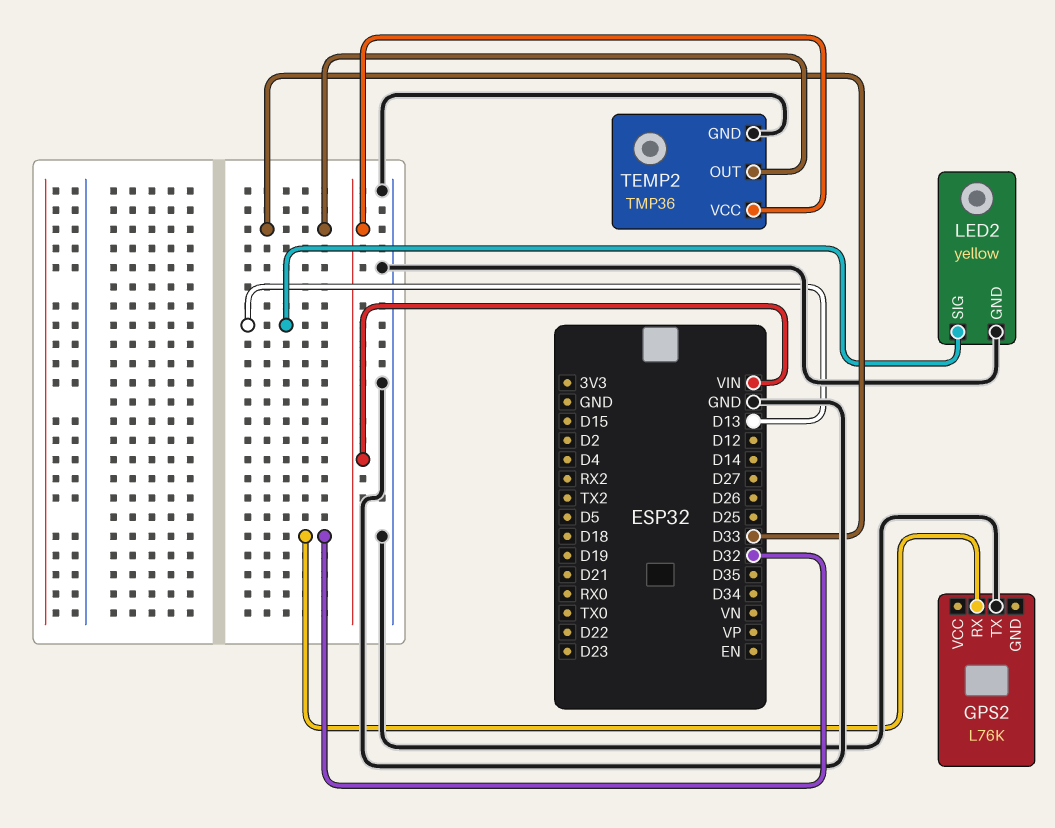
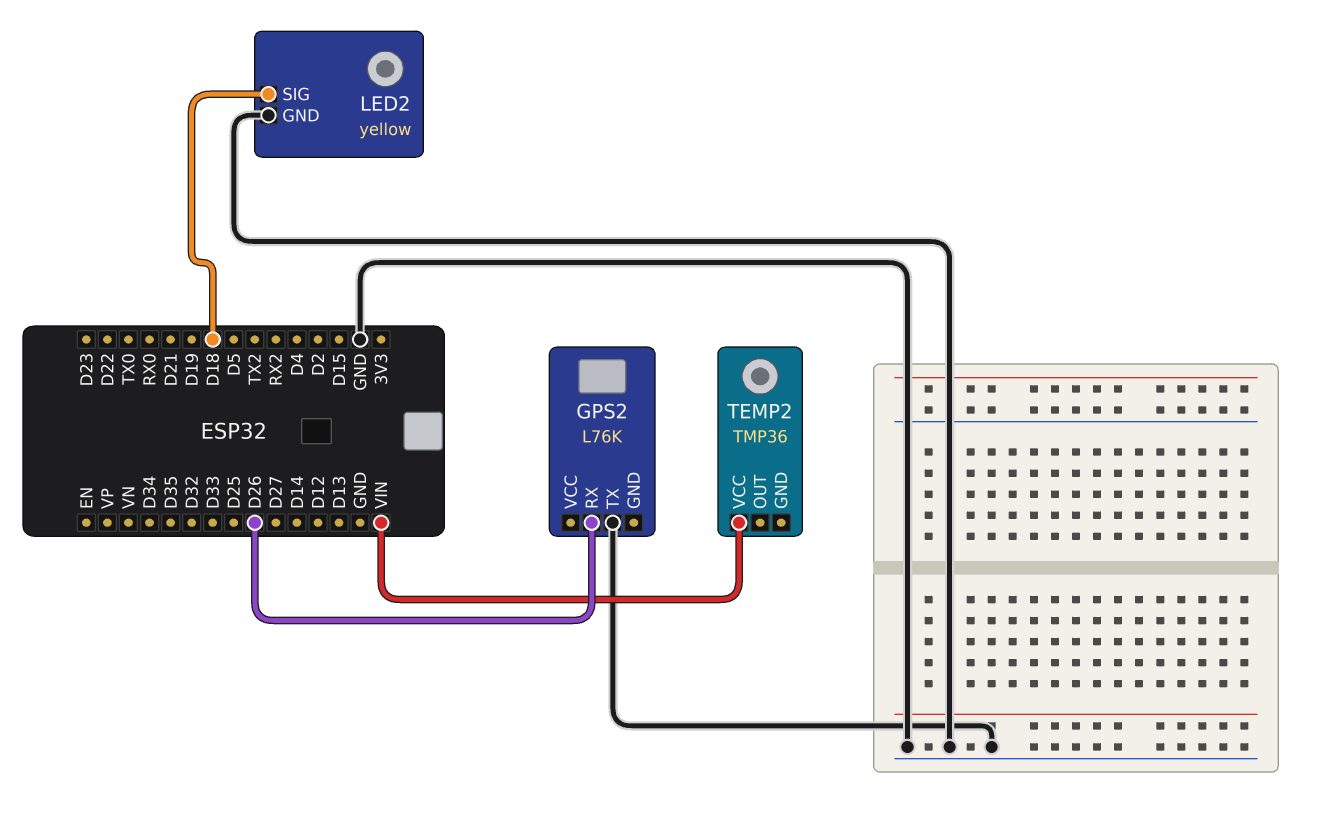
GPS2 pin RX: D32 -> D26
LED2 pin SIG: D13 -> D18
TEMP2 pin GND: GND -> none
TEMP2 pin OUT: D33 -> none

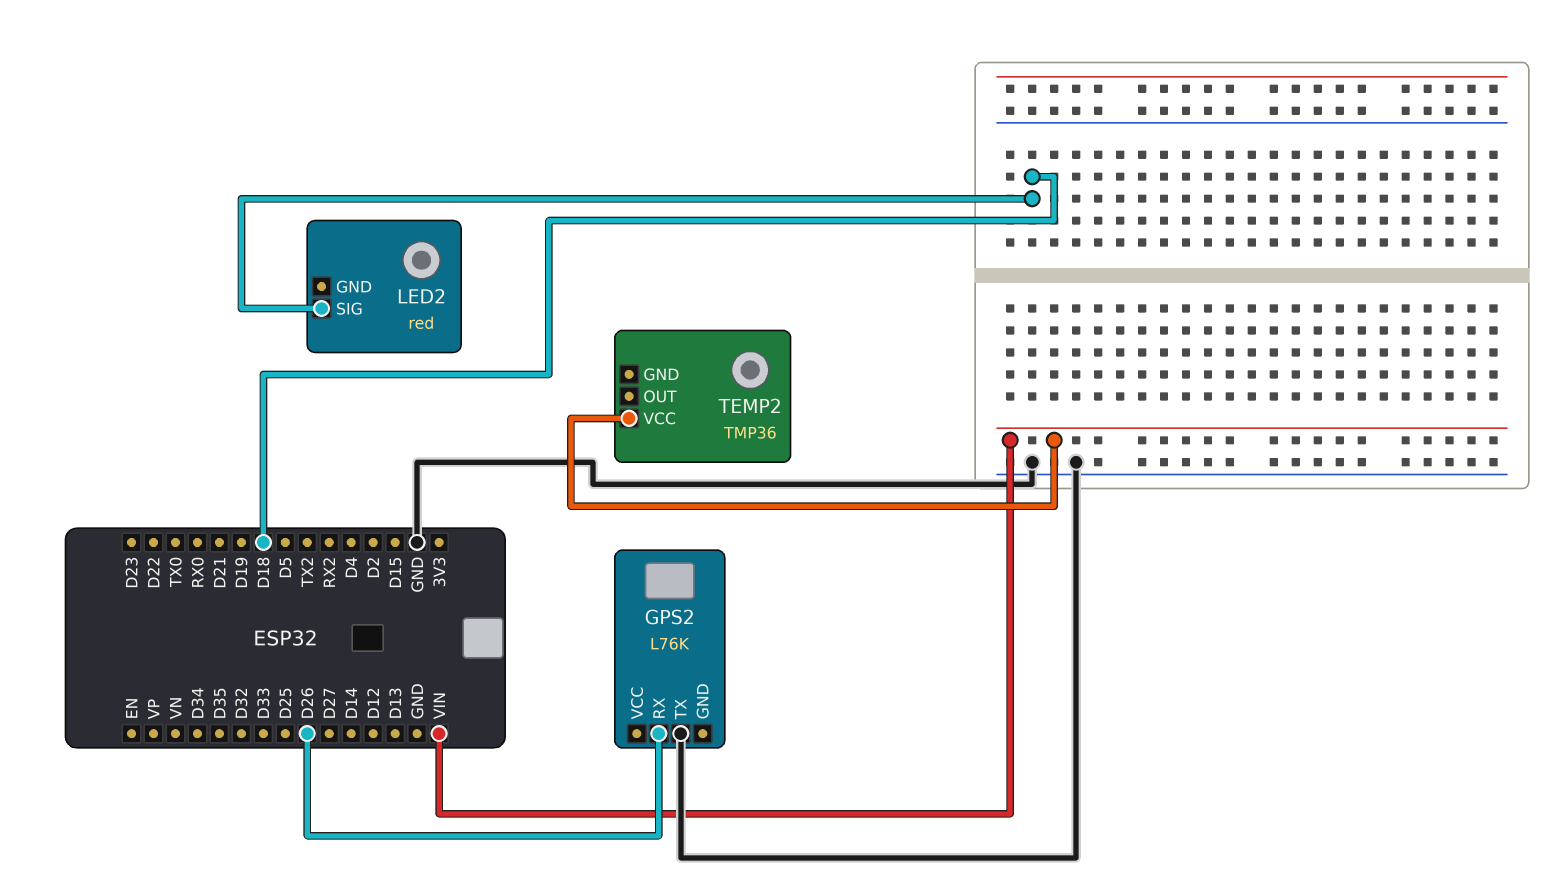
LED2: yellow -> red
LED2 pin GND: GND -> none

